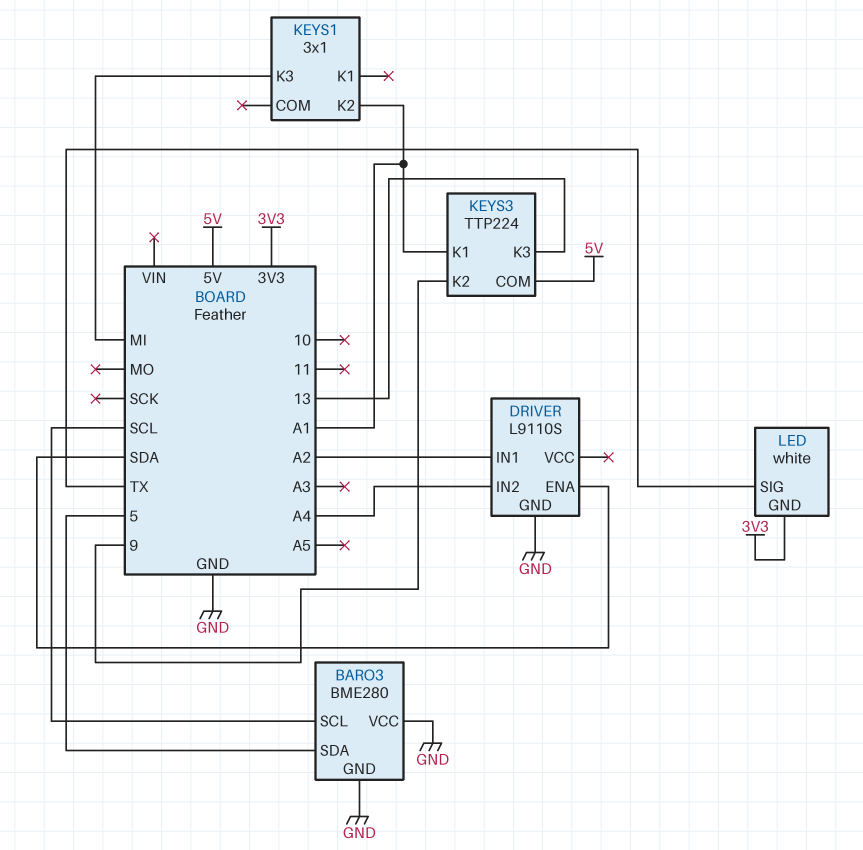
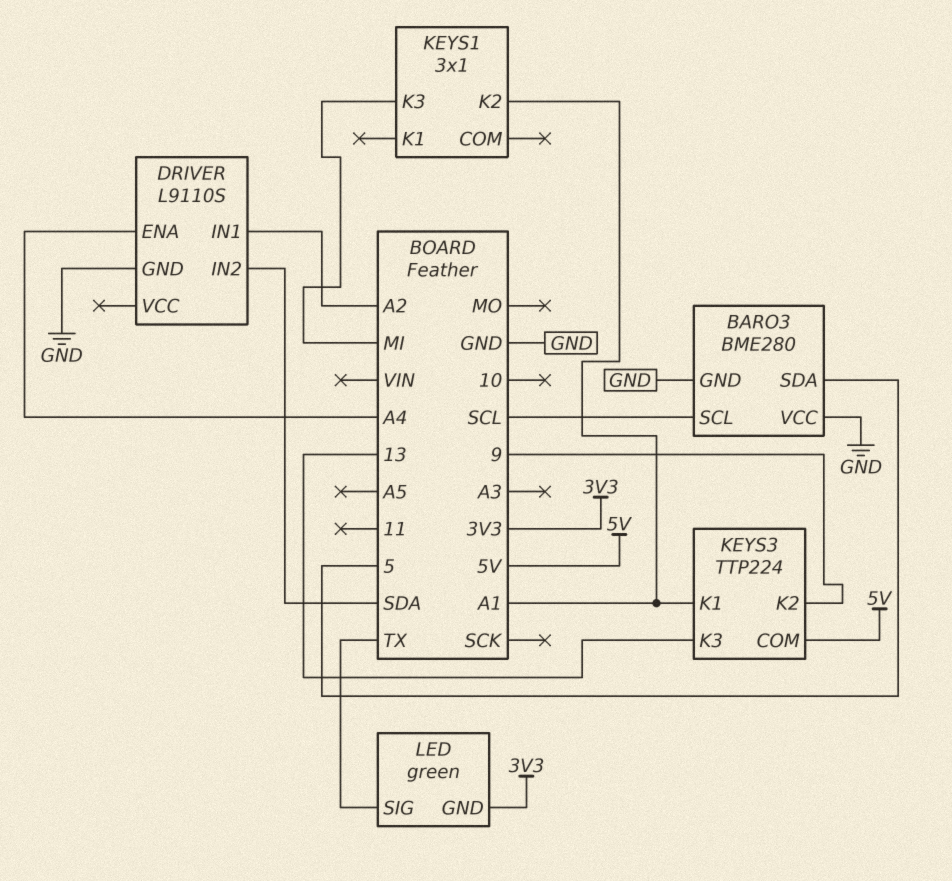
DRIVER pin ENA: SDA -> A4
DRIVER pin IN2: A4 -> SDA
LED: white -> green

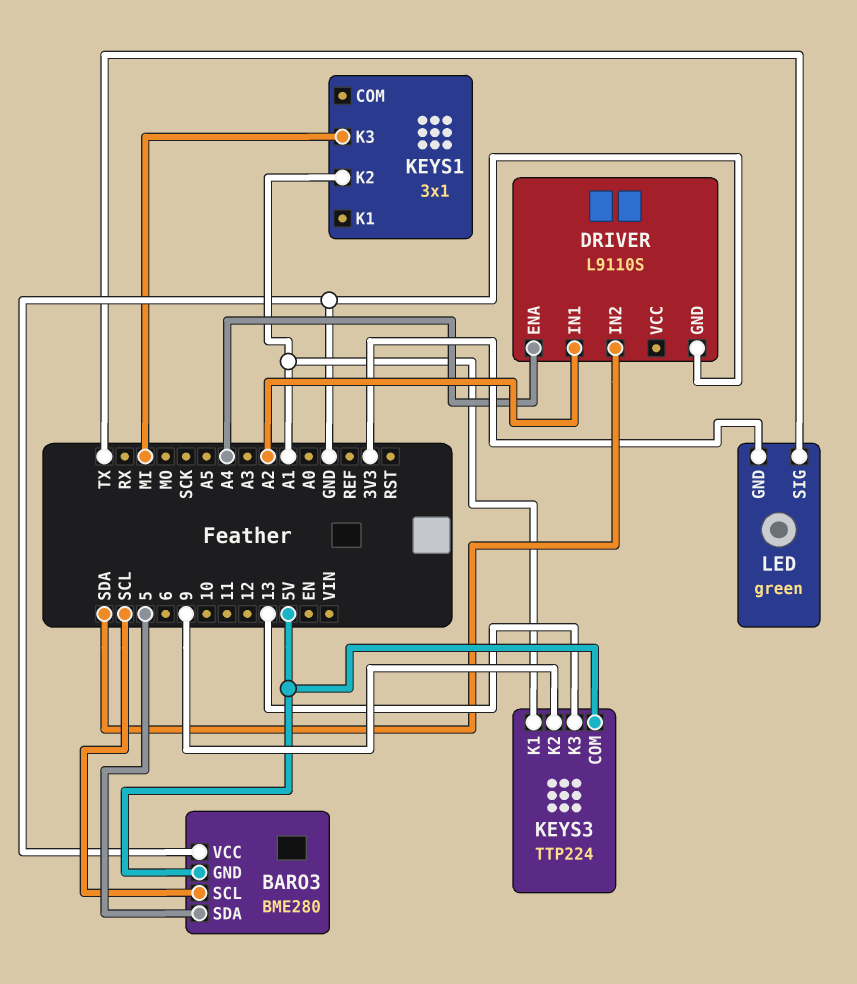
BARO3 pin GND: GND -> 5V

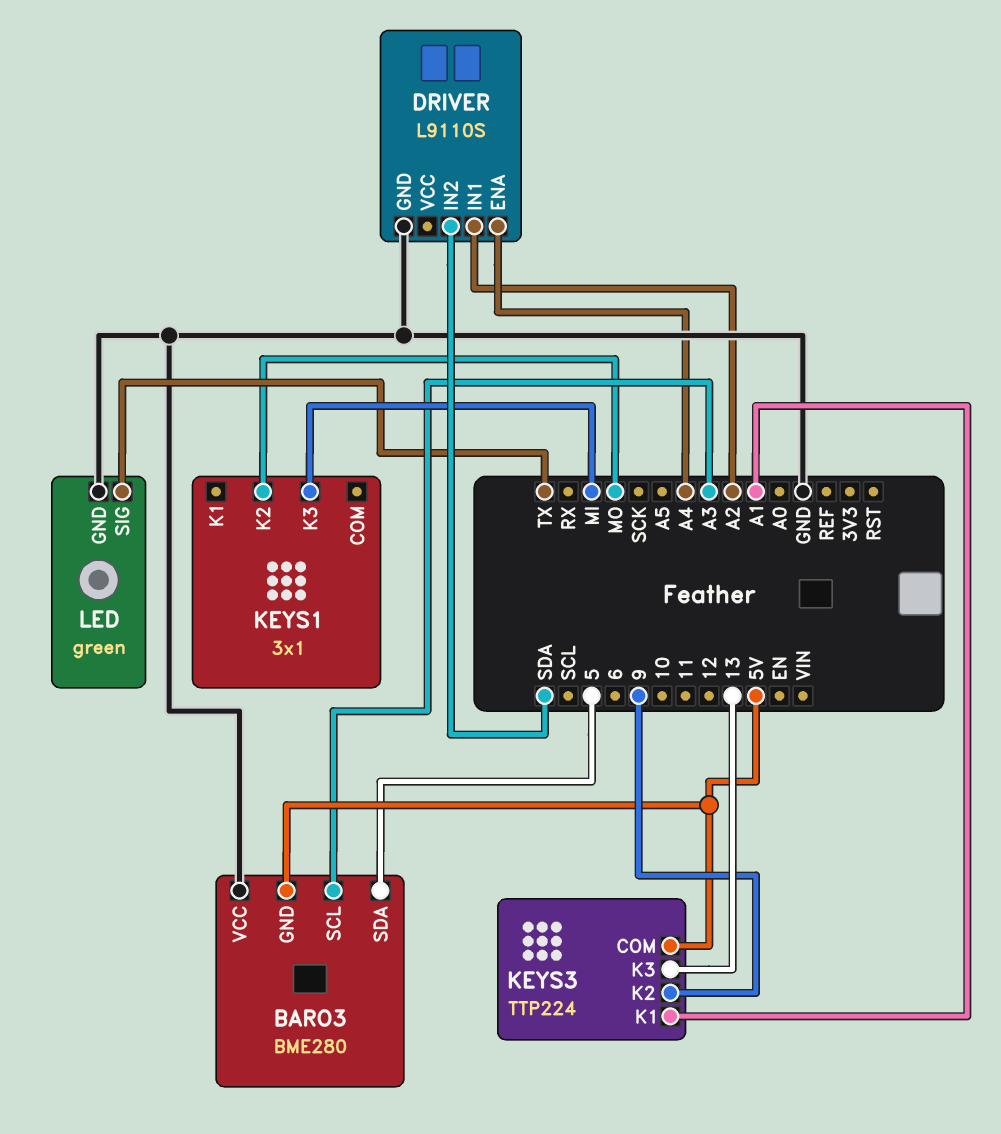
BARO3 pin SCL: SCL -> A3
KEYS1 pin K2: A1 -> MO
LED pin GND: 3V3 -> GND

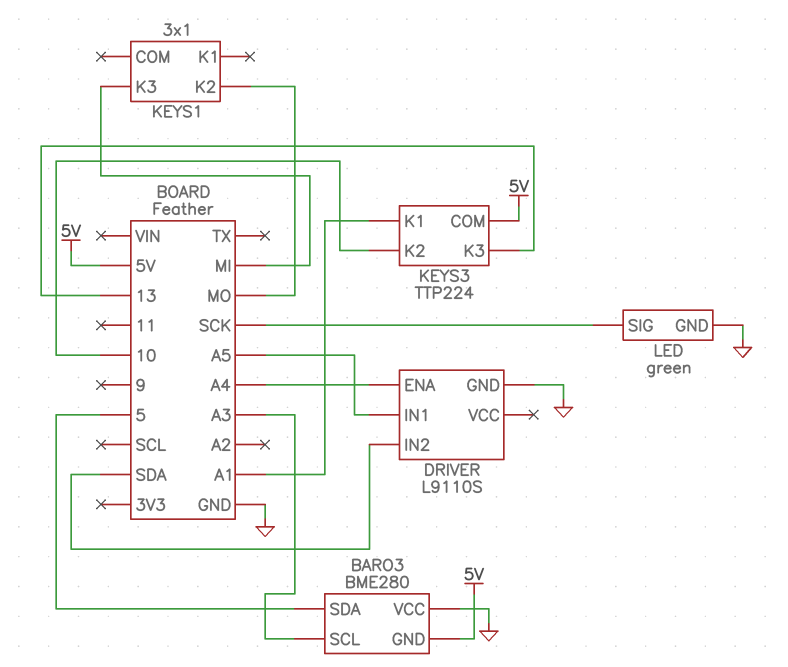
DRIVER pin IN1: A2 -> A5
KEYS3 pin K2: 9 -> 10
LED pin SIG: TX -> SCK

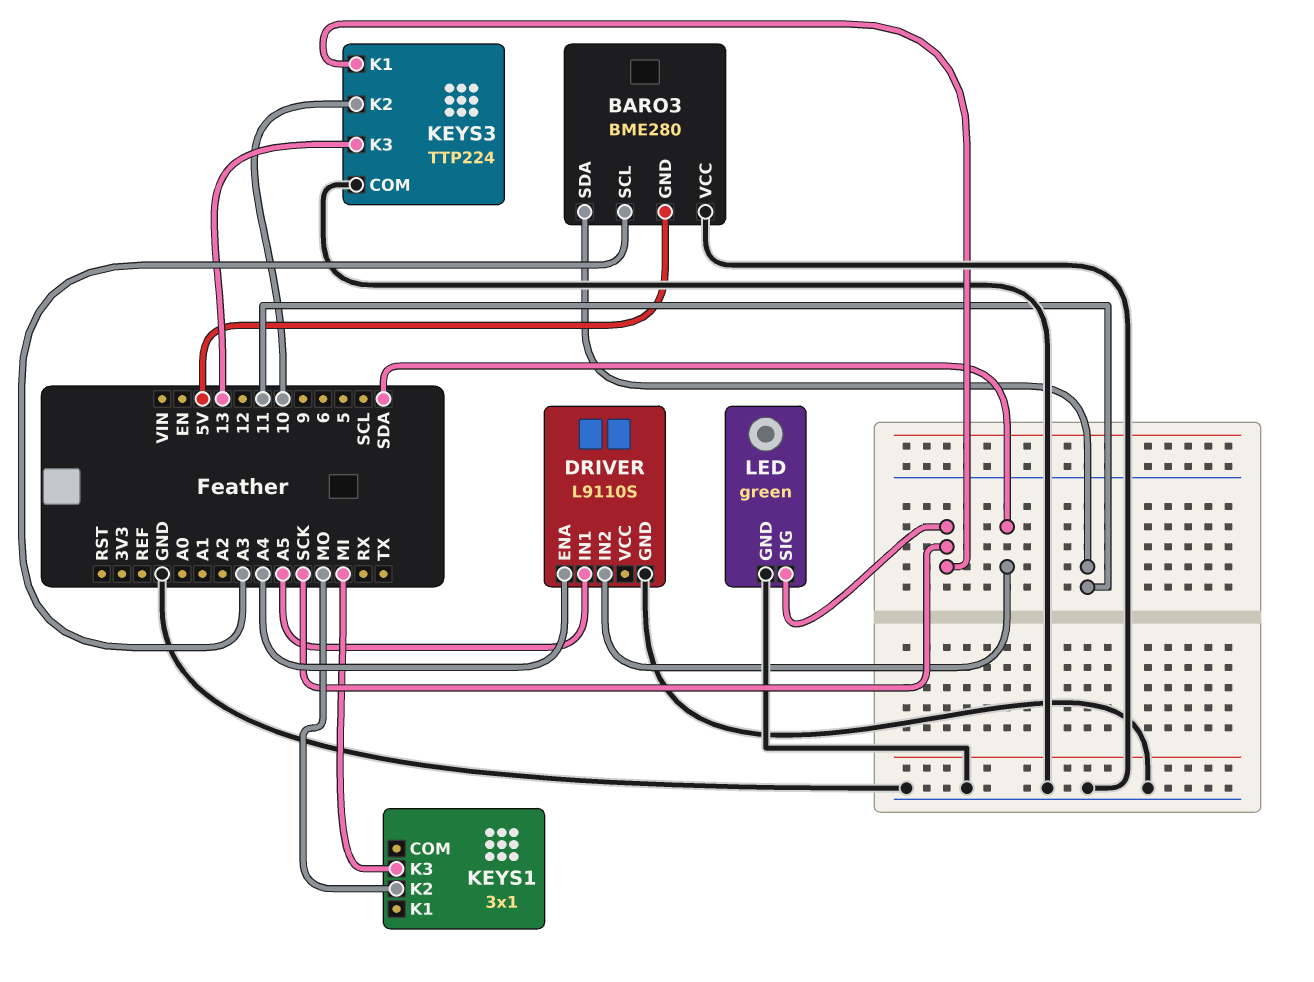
BARO3 pin SDA: 5 -> 11
KEYS3 pin COM: 5V -> GND
KEYS3 pin K1: A1 -> SCK

